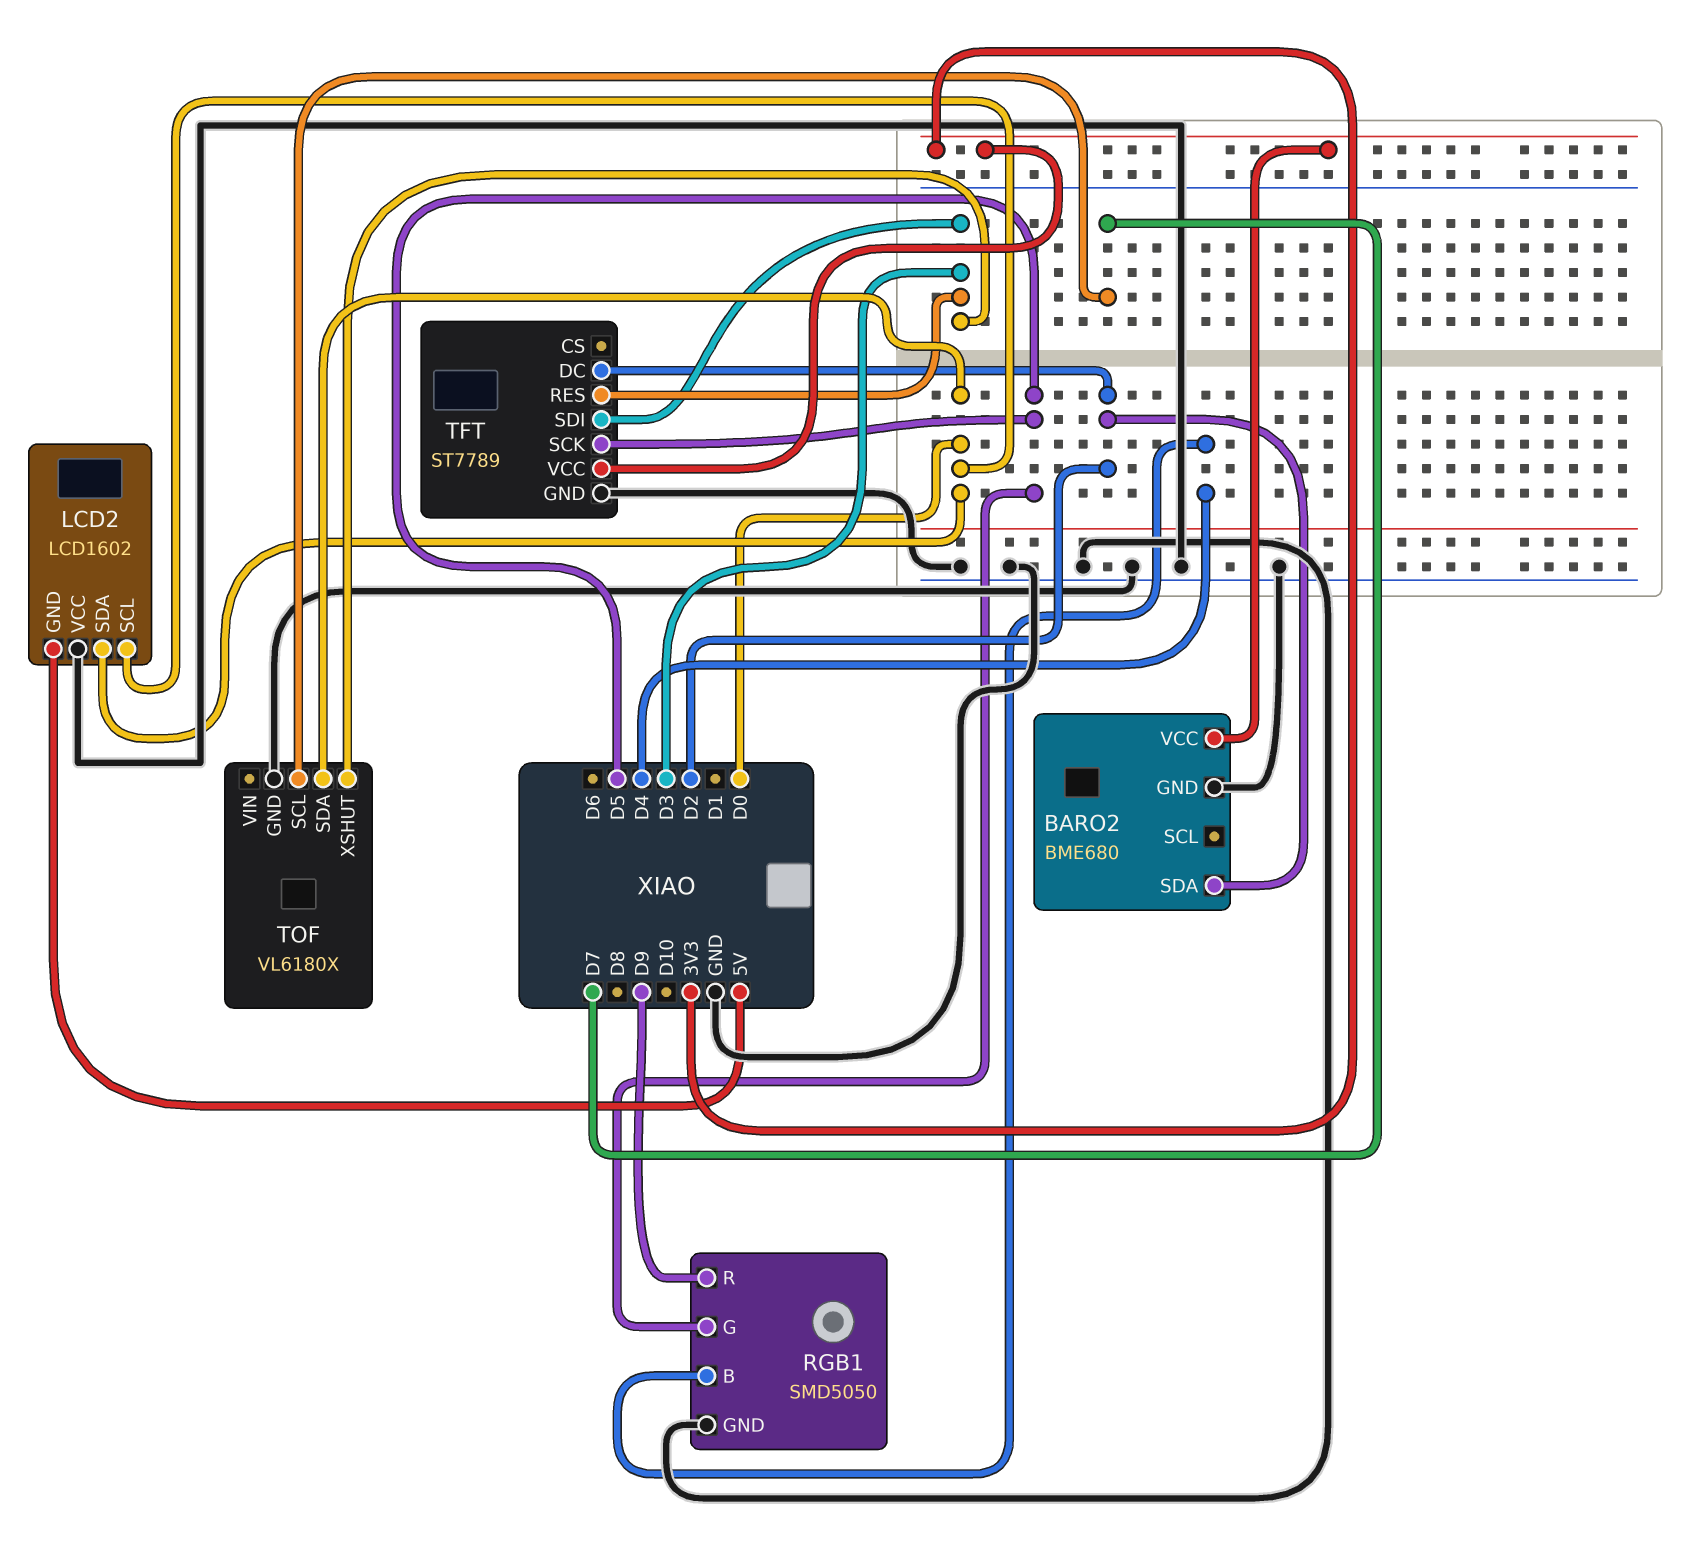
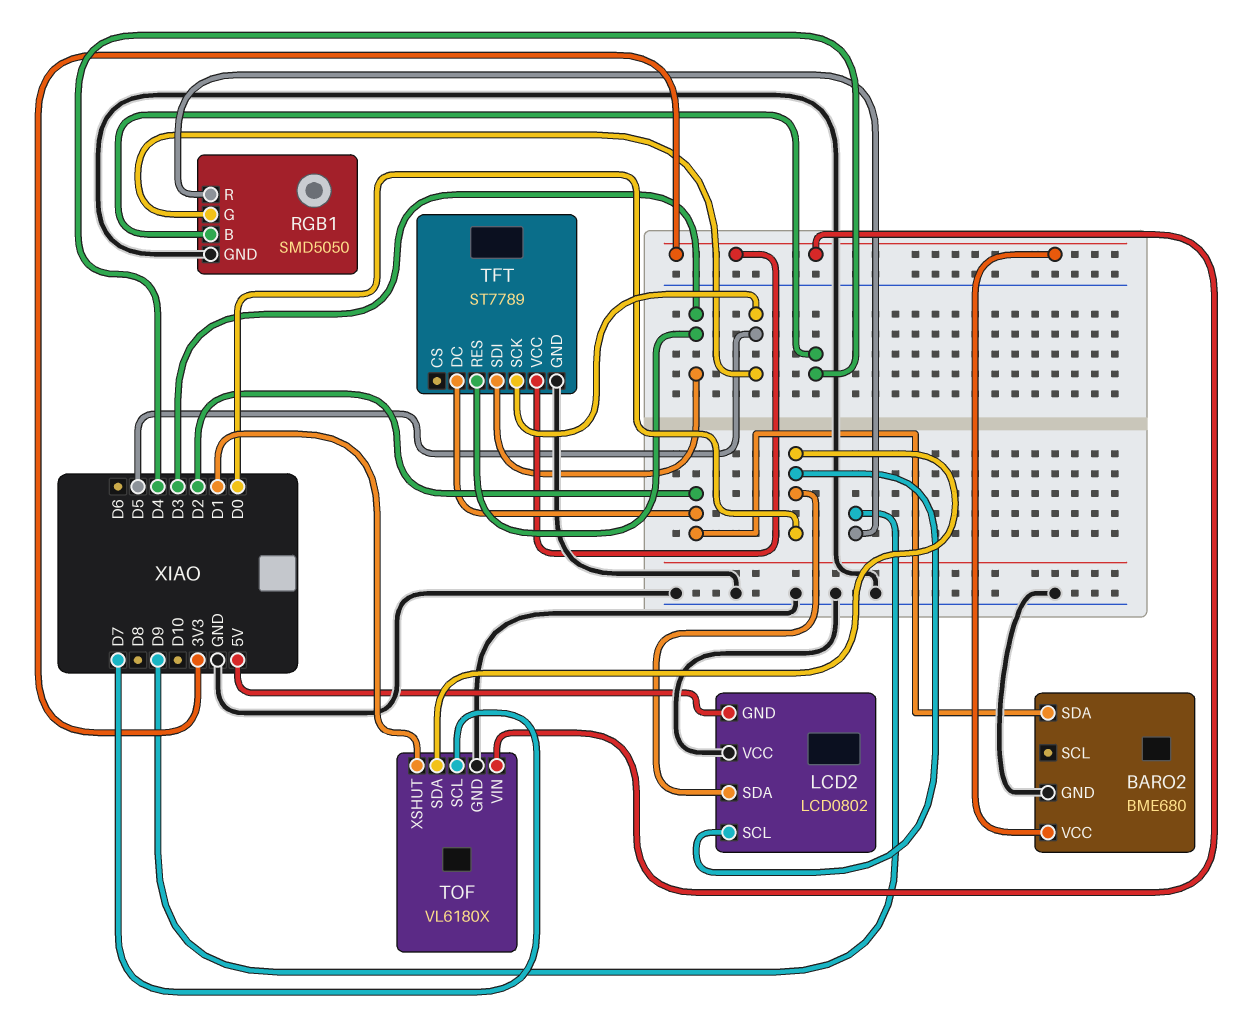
LCD2: LCD1602 -> LCD0802
TOF pin VIN: none -> 3V3
TOF pin XSHUT: D3 -> D1

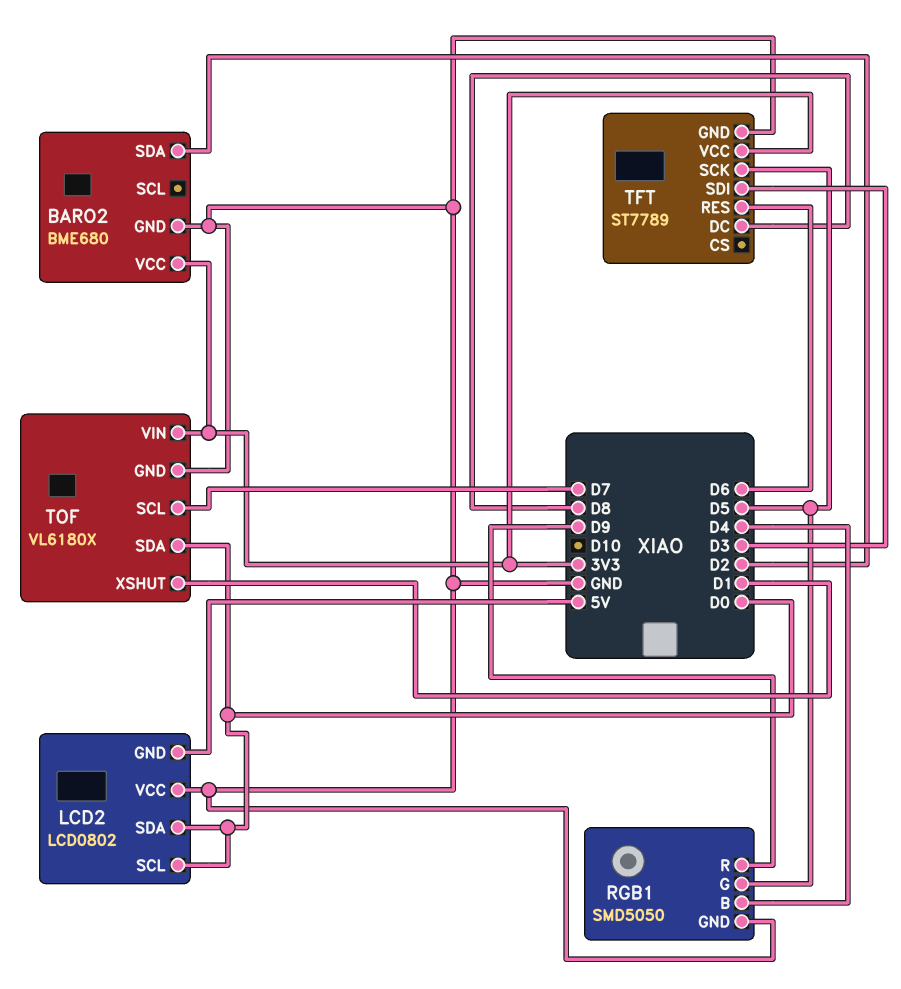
TFT pin DC: D2 -> D8
TFT pin RES: D3 -> D6

